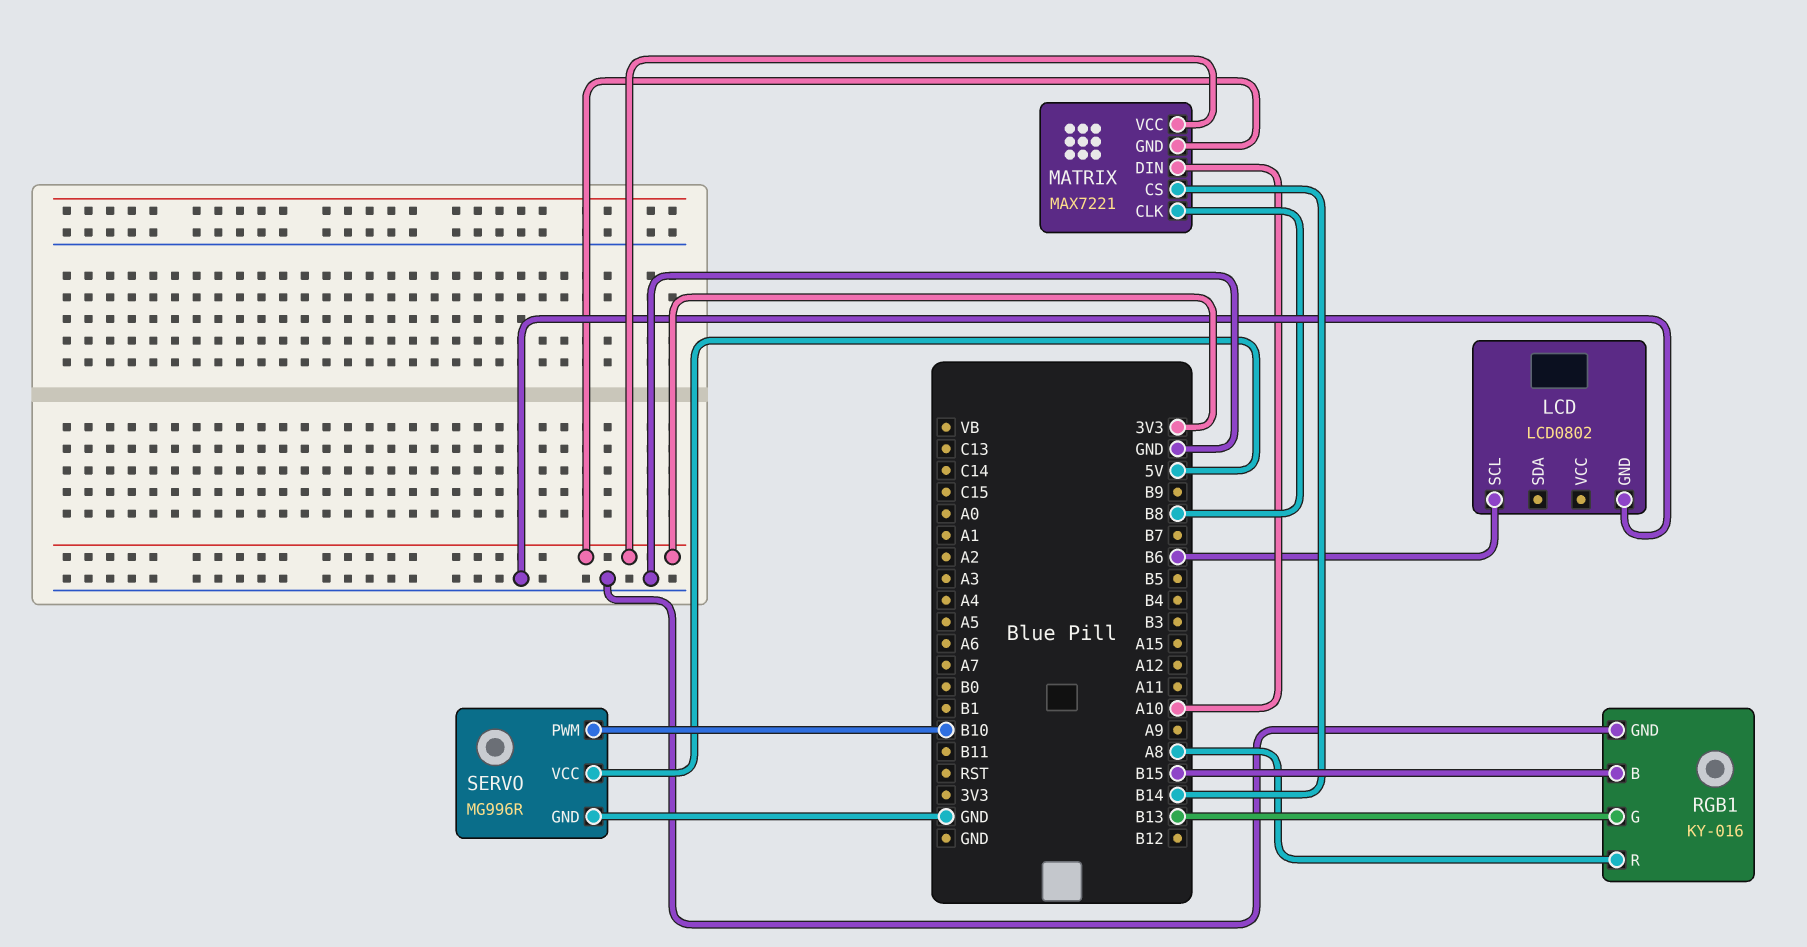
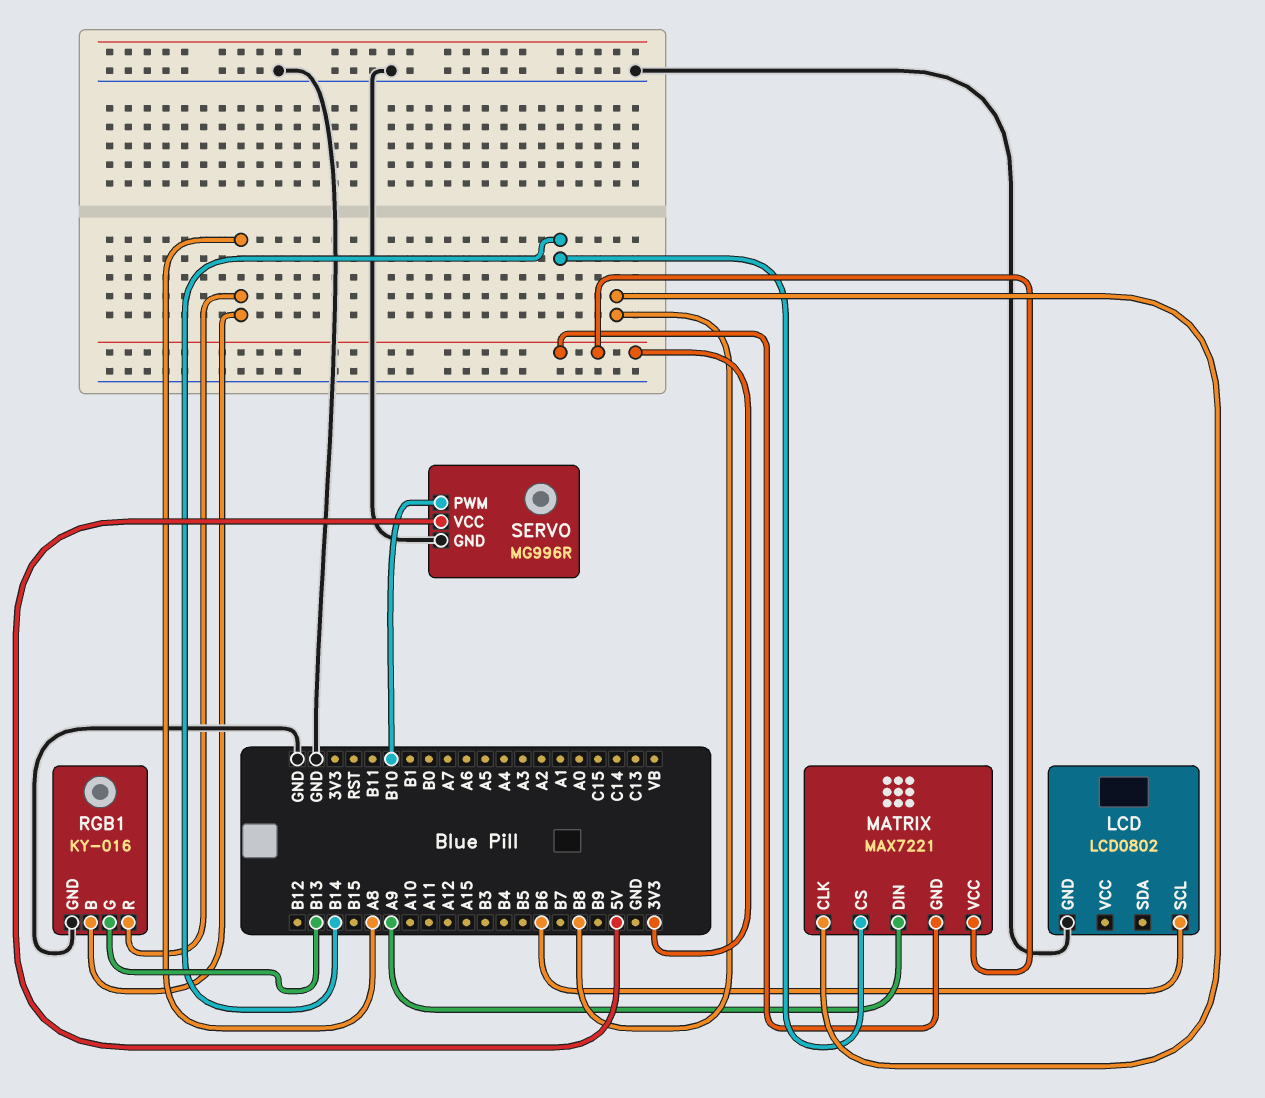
MATRIX pin DIN: A10 -> A9
RGB1 pin B: B15 -> A8

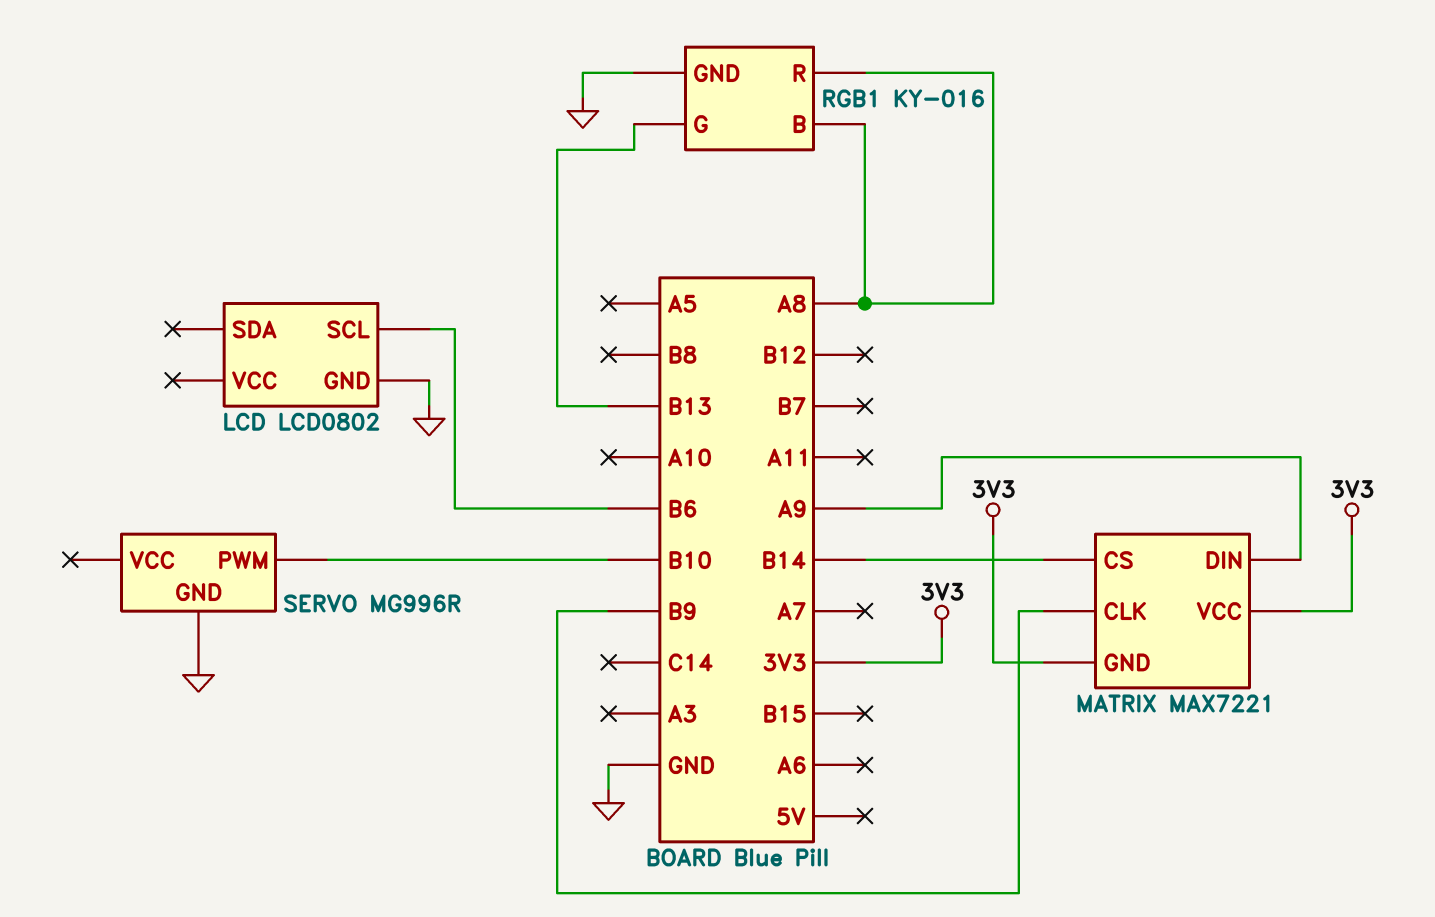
MATRIX pin CLK: B8 -> B9
SERVO pin VCC: 5V -> none

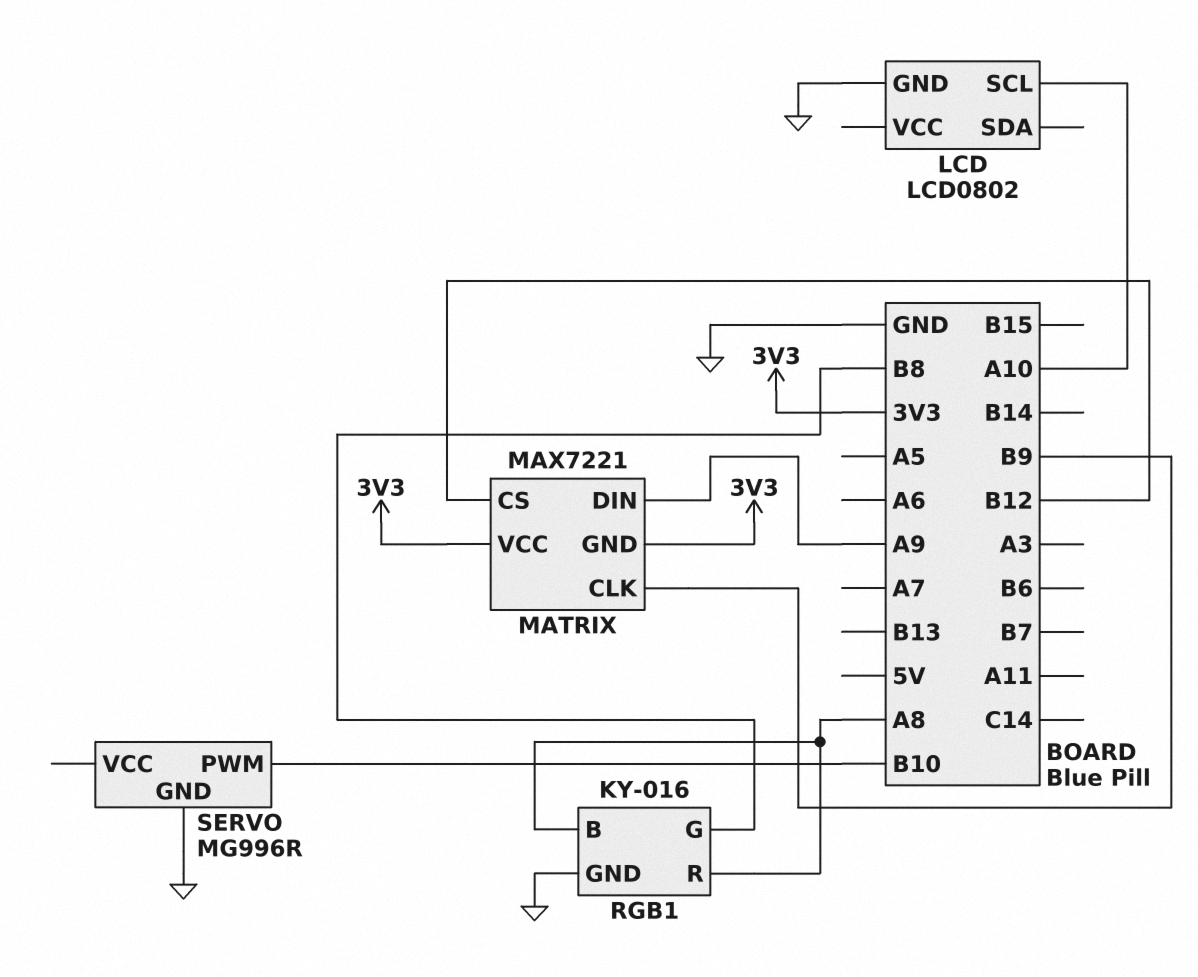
LCD pin SCL: B6 -> A10
MATRIX pin CS: B14 -> B12
RGB1 pin G: B13 -> B8

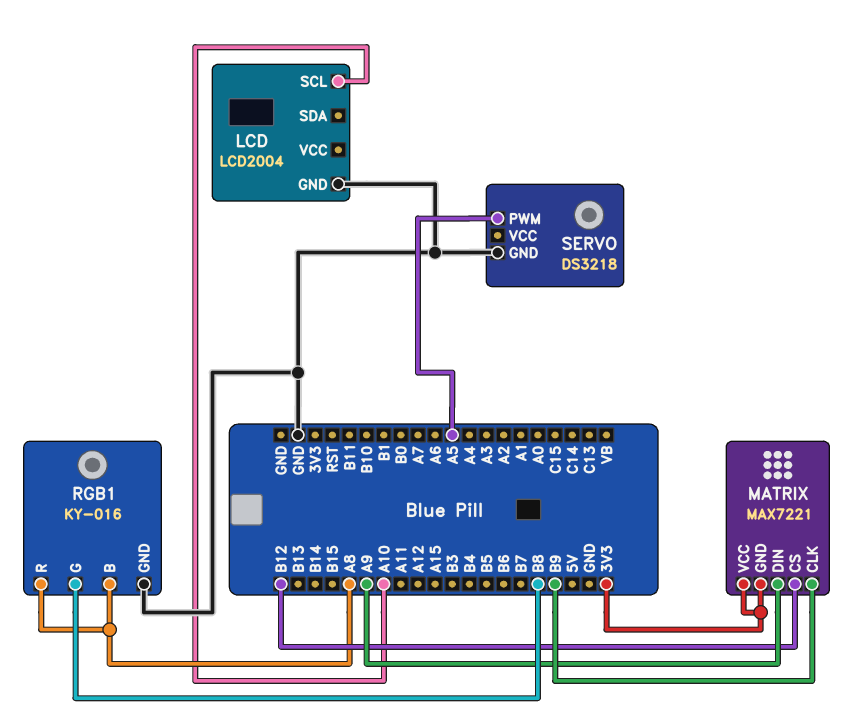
LCD: LCD0802 -> LCD2004
SERVO: MG996R -> DS3218
SERVO pin PWM: B10 -> A5

